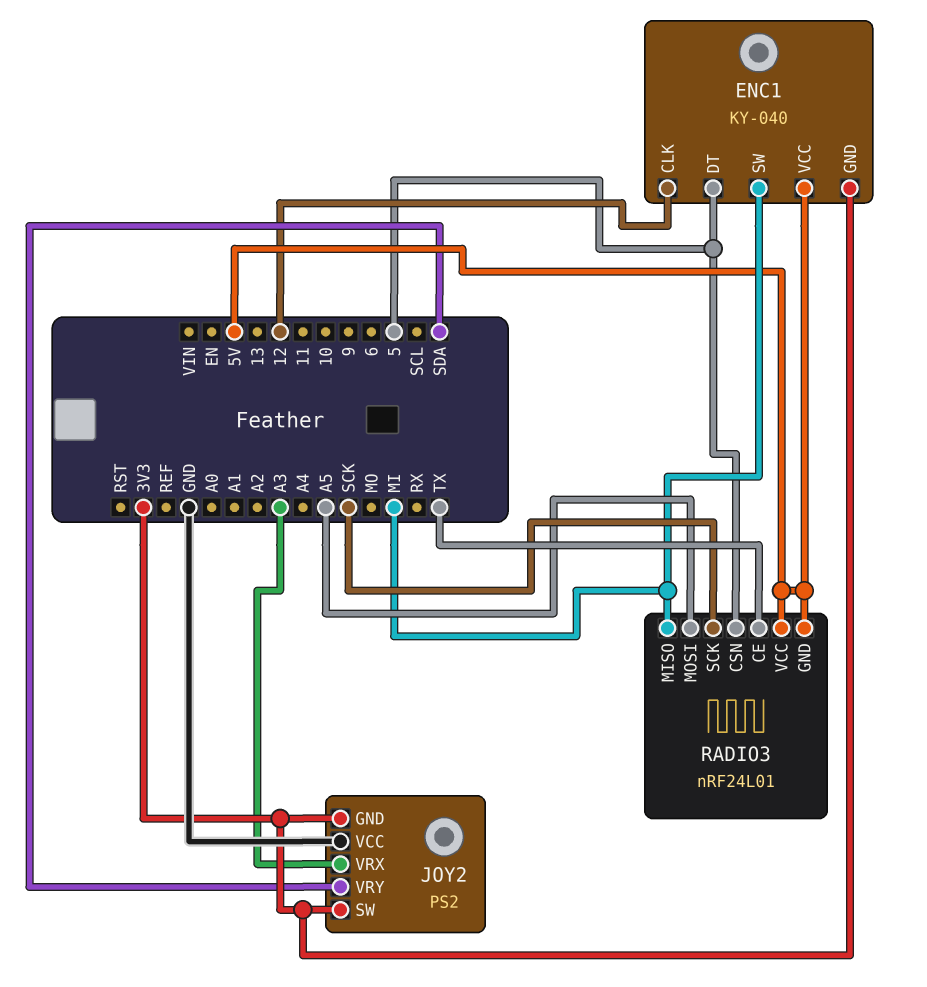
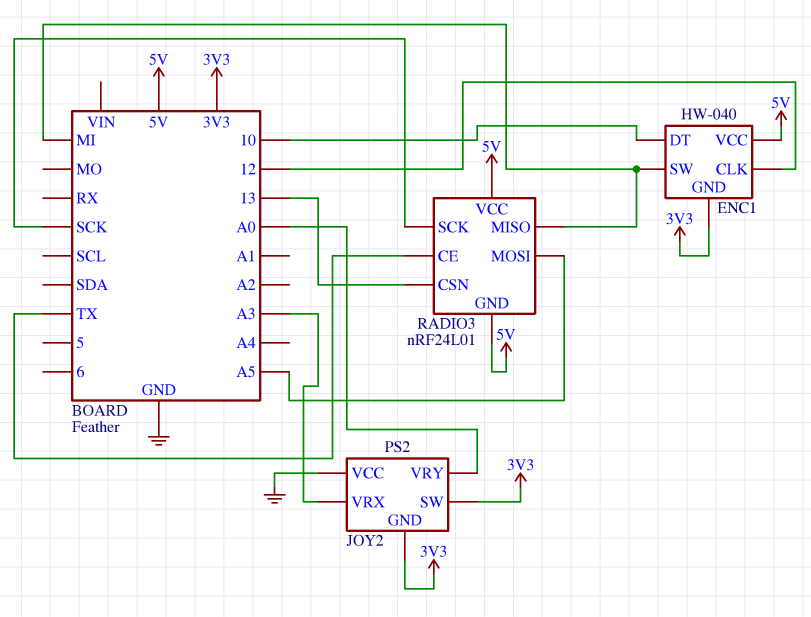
ENC1: KY-040 -> HW-040
ENC1 pin DT: 5 -> 10
JOY2 pin VRY: SDA -> A0
RADIO3 pin CSN: 5 -> 13

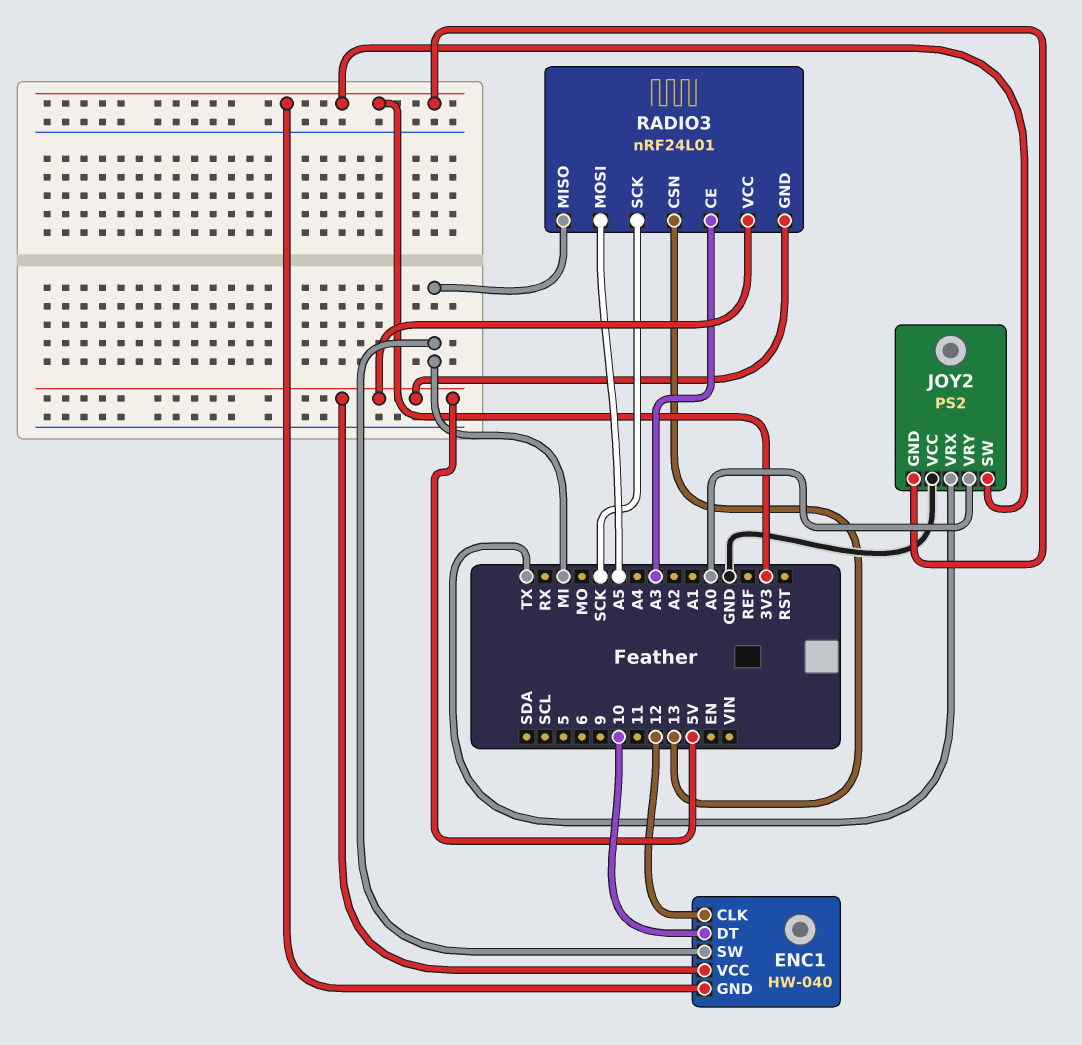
JOY2 pin VRX: A3 -> TX
RADIO3 pin CE: TX -> A3

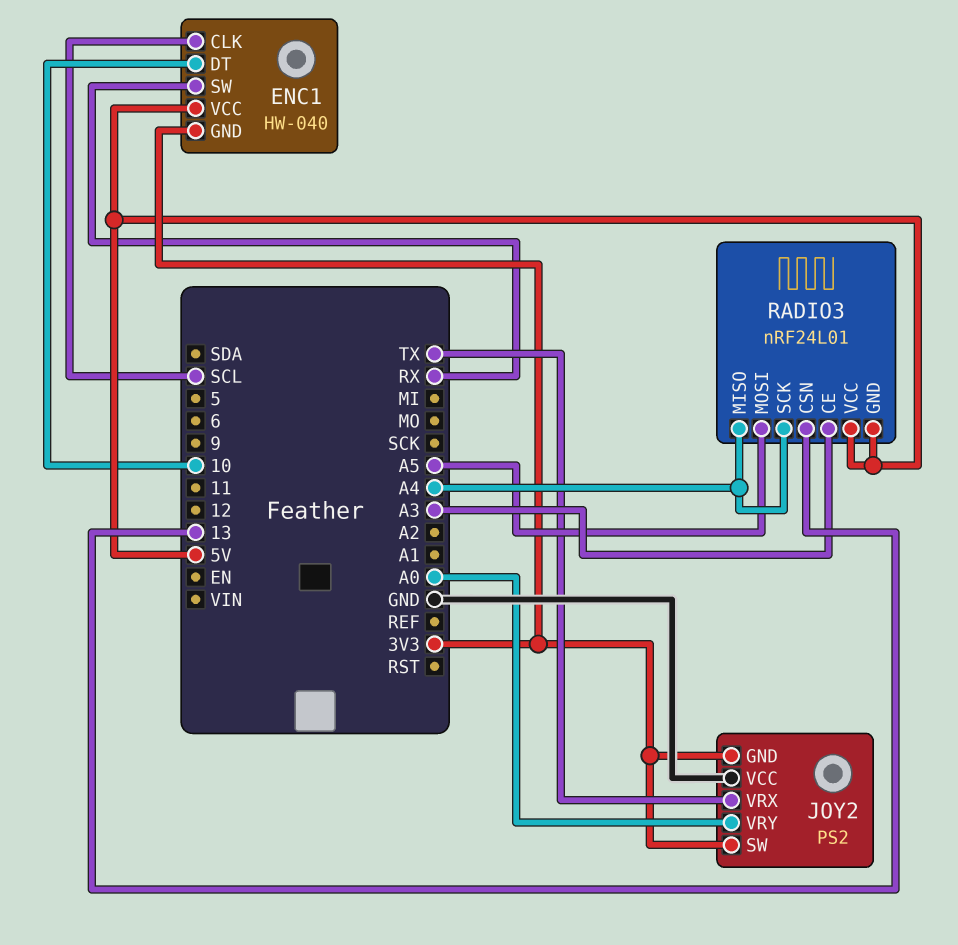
ENC1 pin CLK: 12 -> SCL
ENC1 pin SW: MI -> RX
RADIO3 pin MISO: MI -> A4
RADIO3 pin SCK: SCK -> A4

